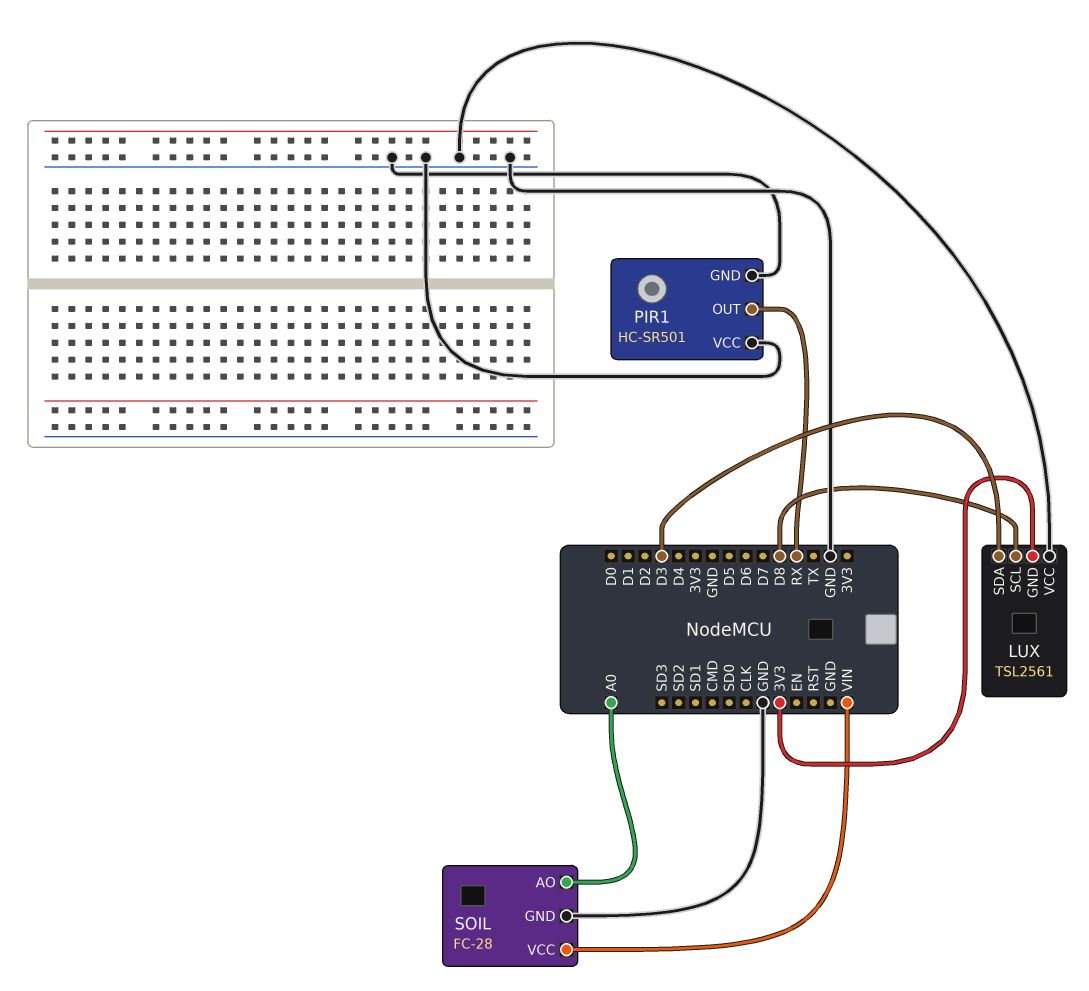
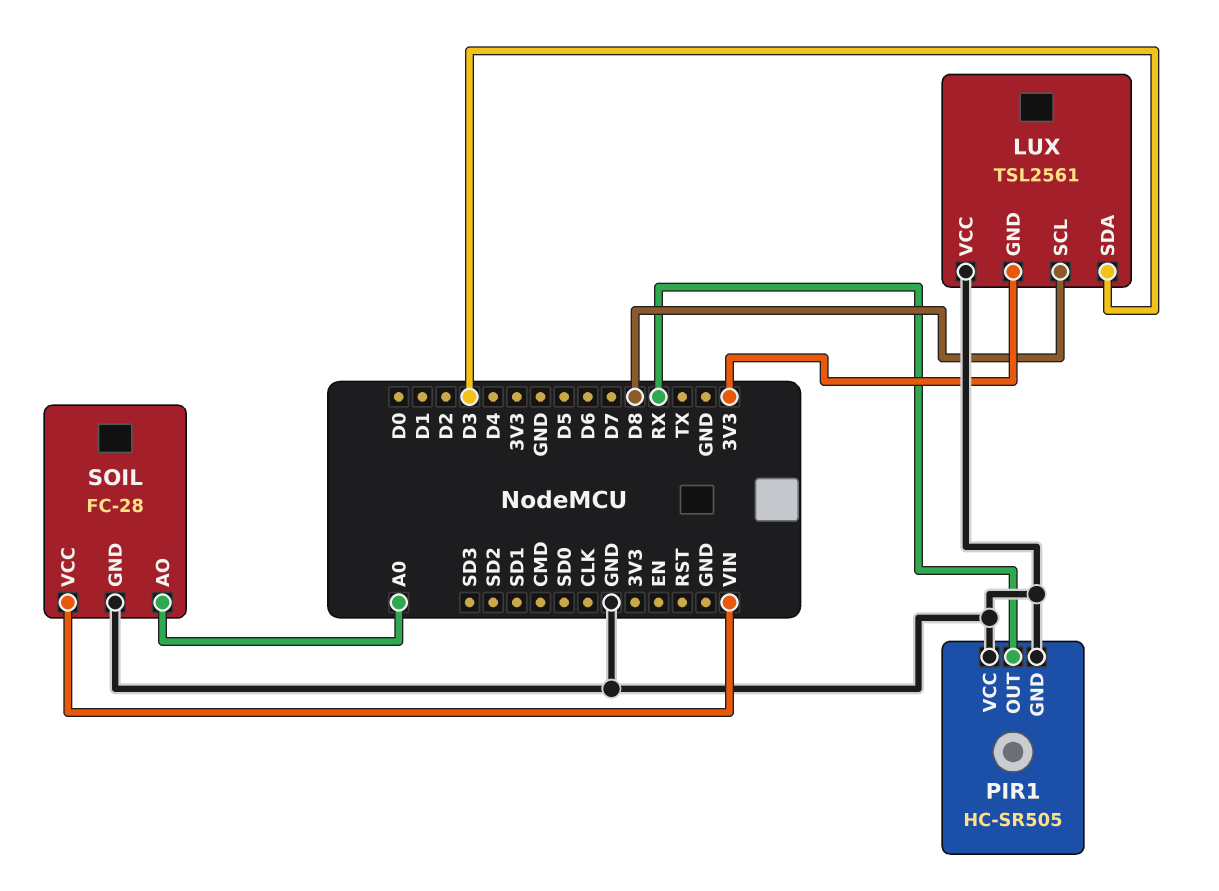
PIR1: HC-SR501 -> HC-SR505

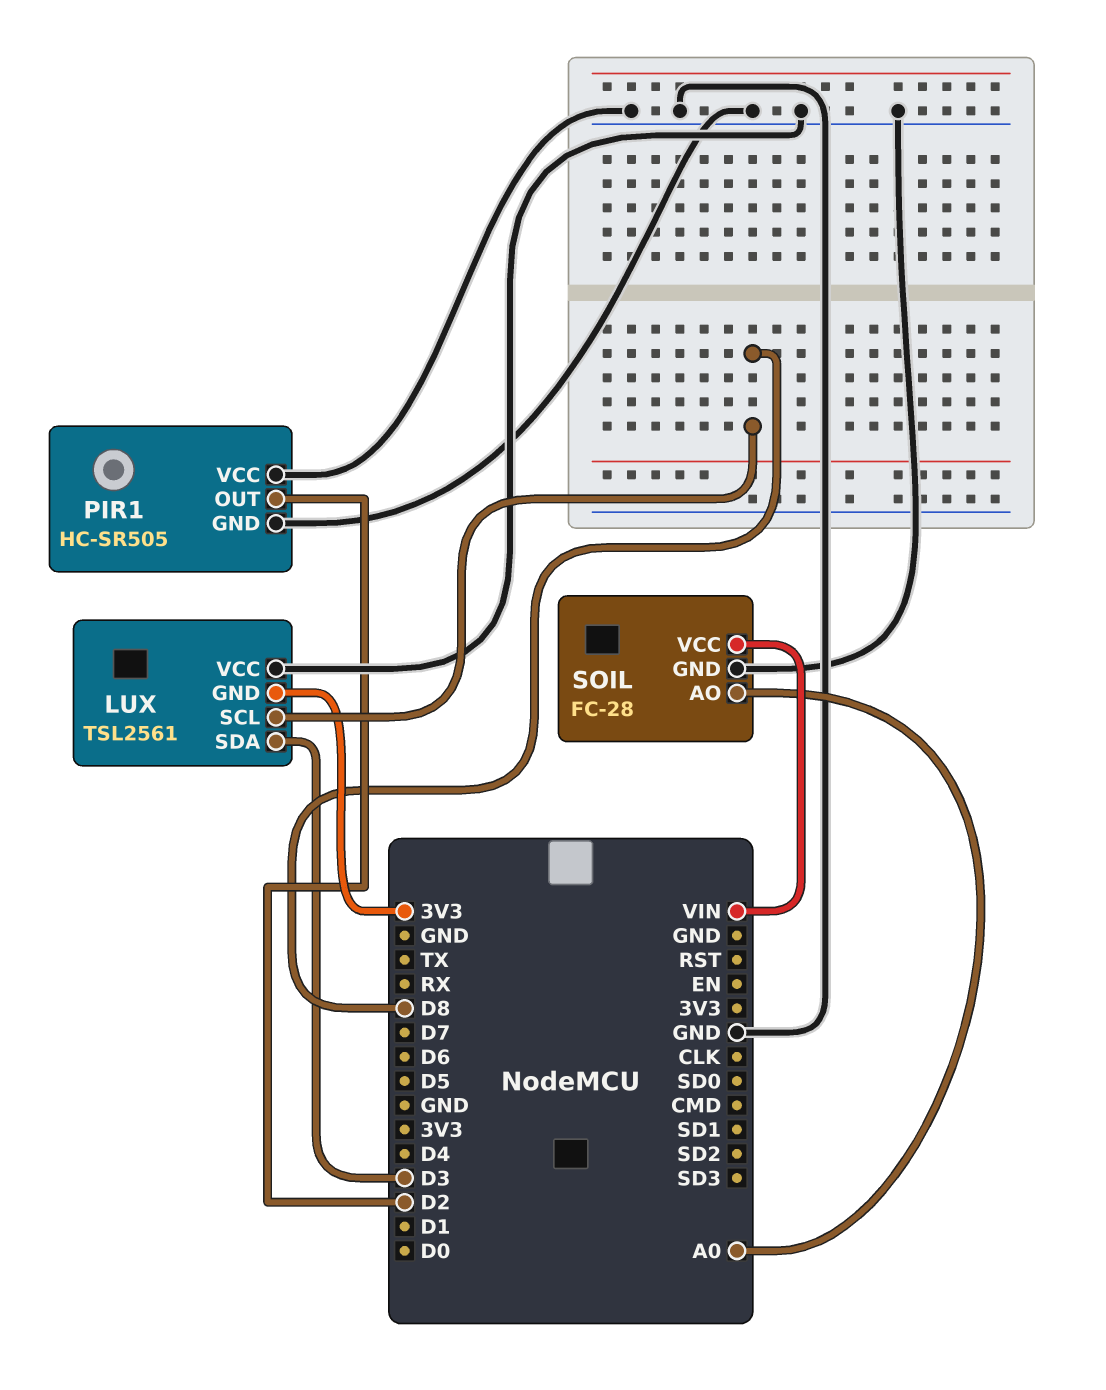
PIR1 pin OUT: RX -> D2

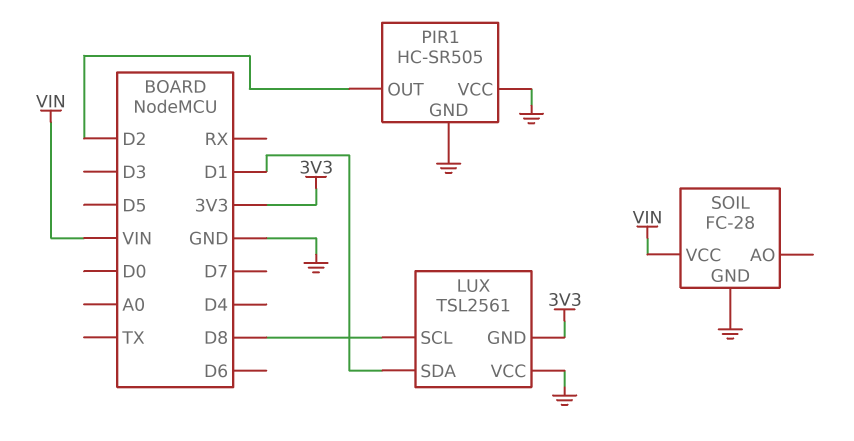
LUX pin SDA: D3 -> D1
SOIL pin AO: A0 -> none

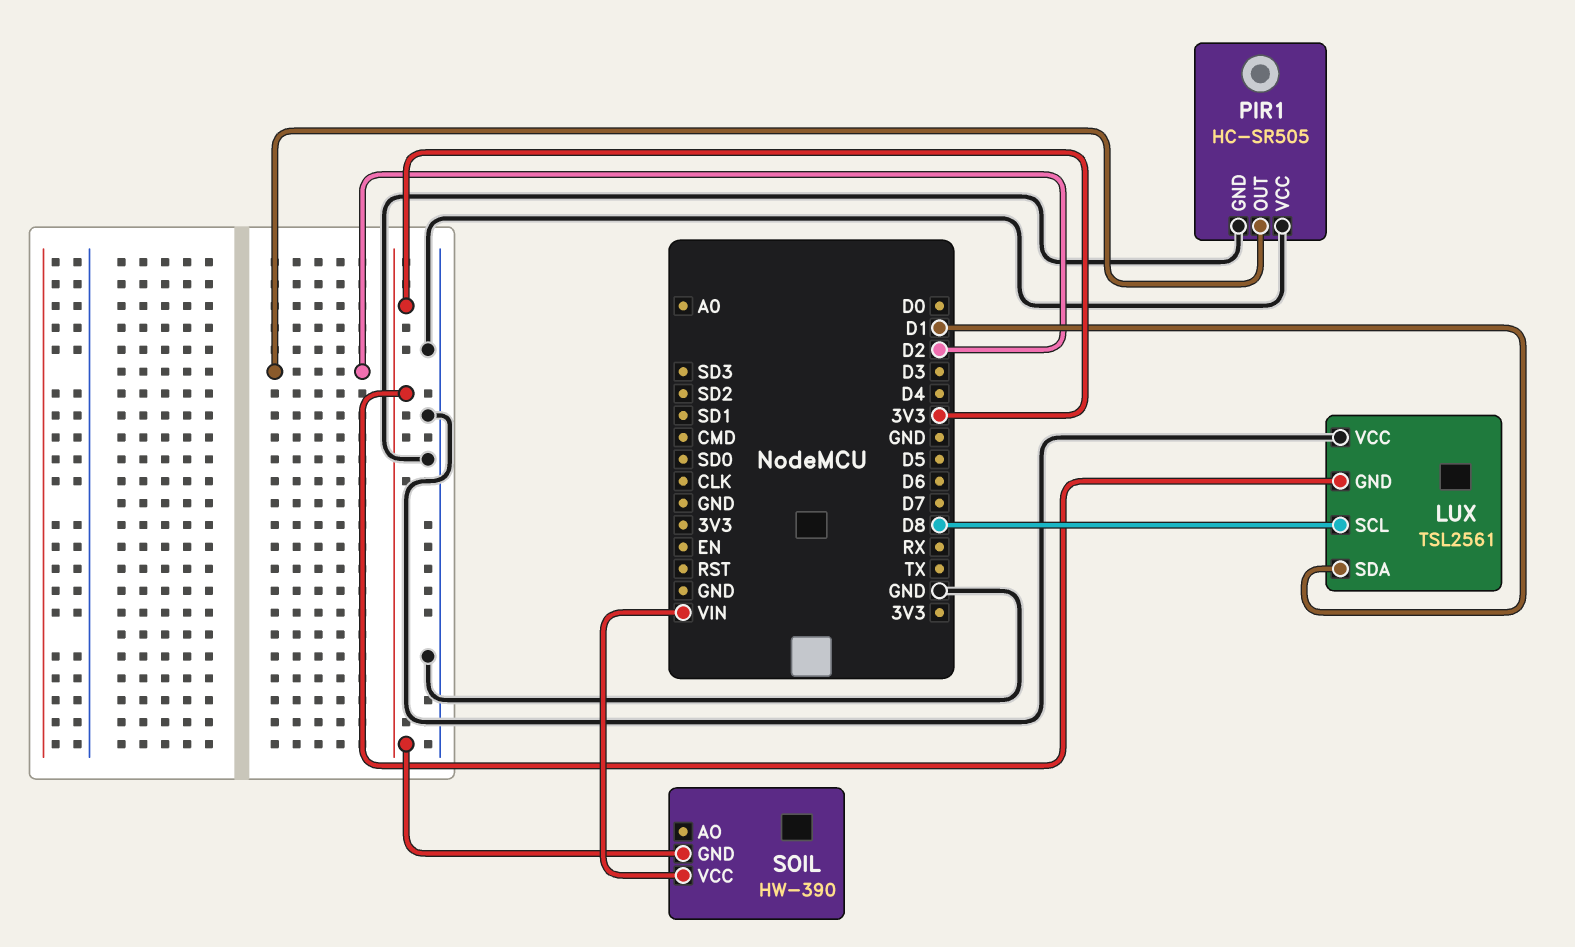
SOIL: FC-28 -> HW-390
SOIL pin GND: GND -> 3V3

